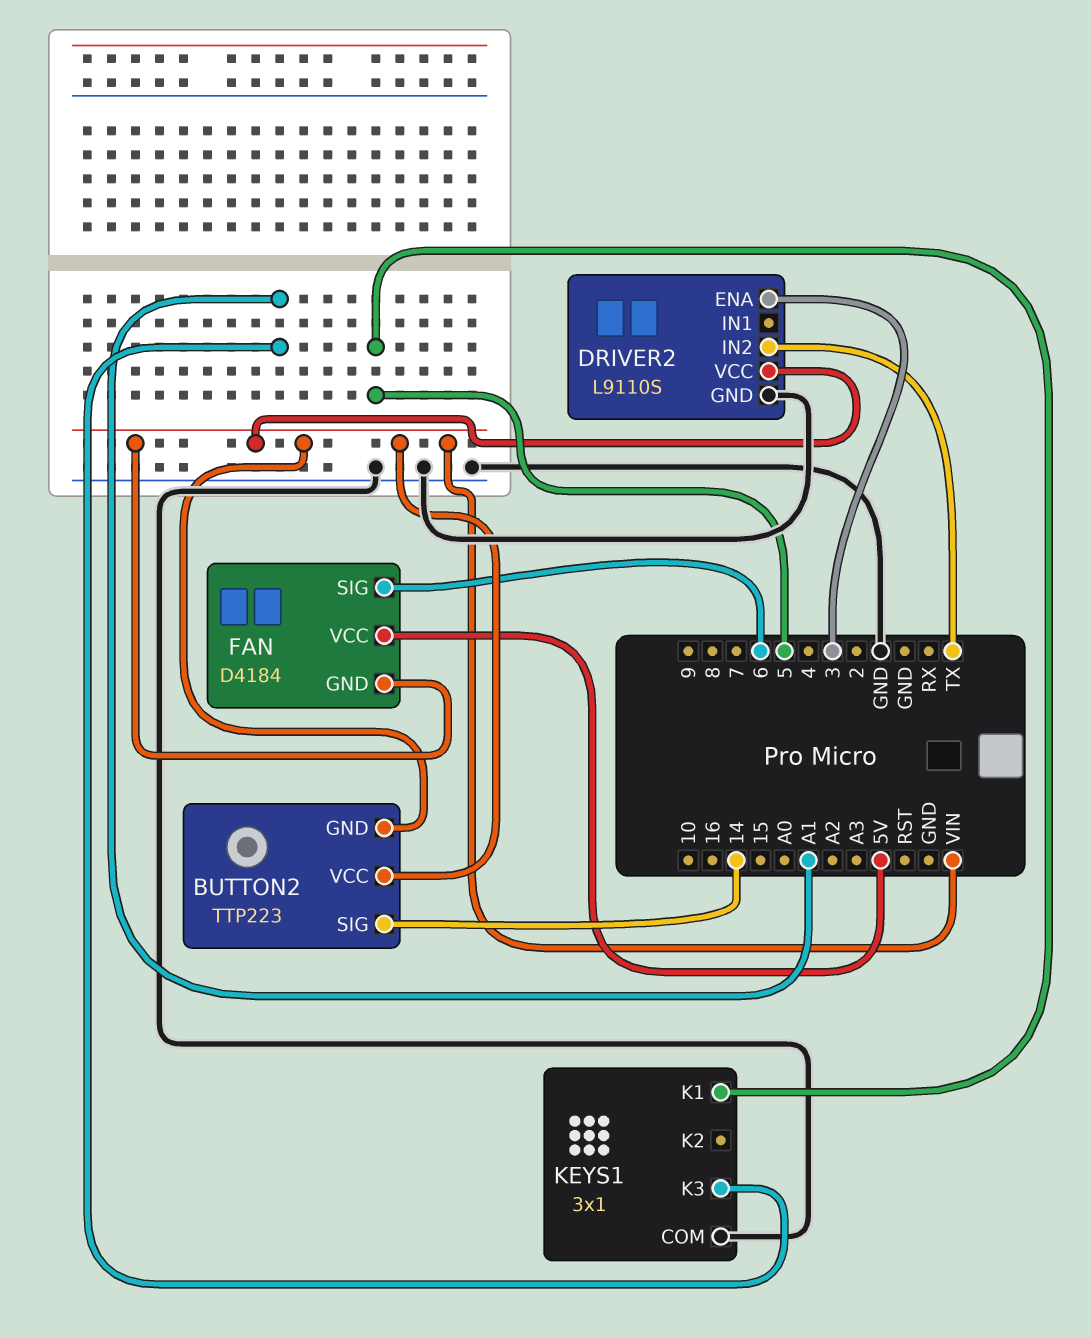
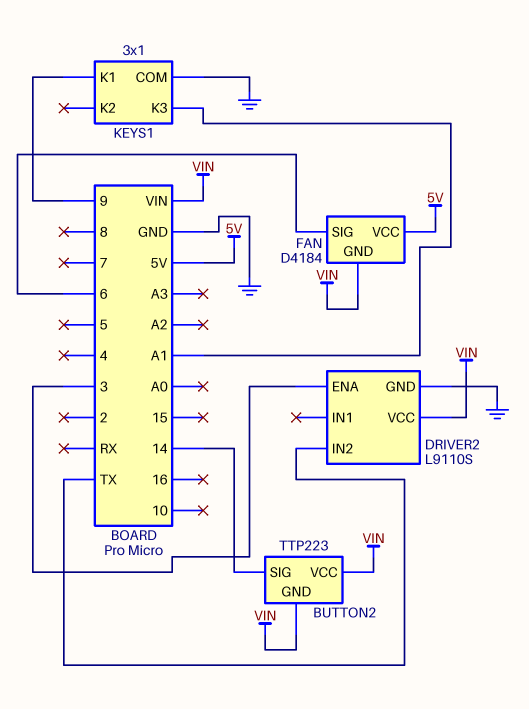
KEYS1 pin K1: 5 -> 9

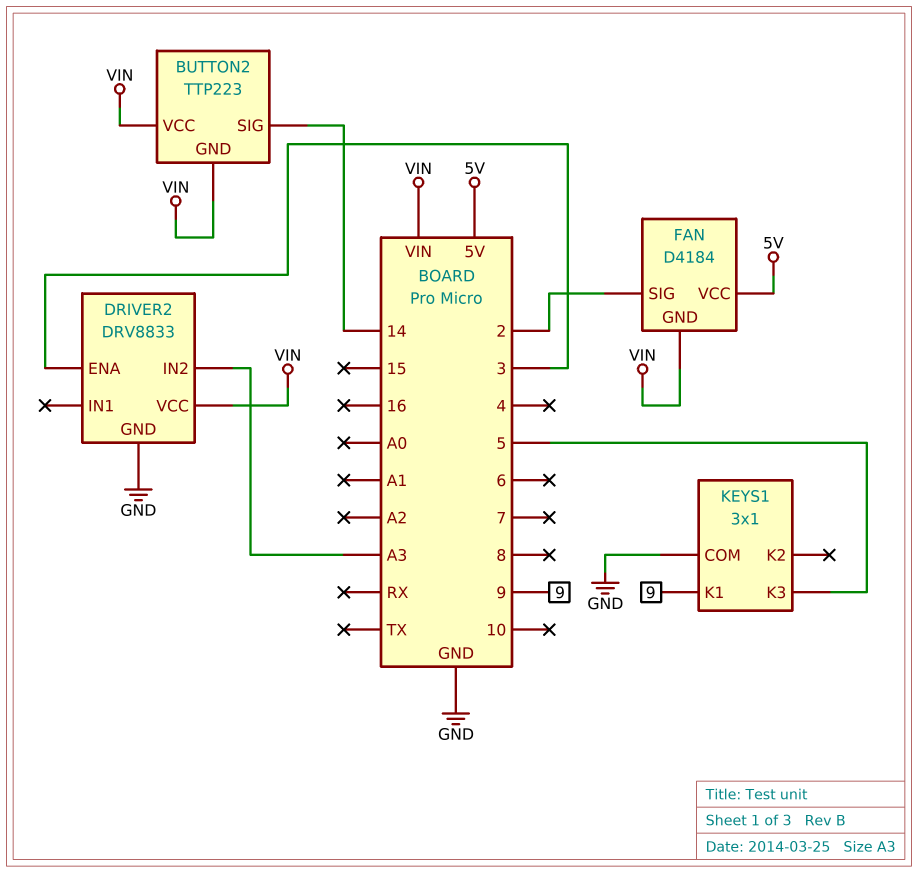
DRIVER2: L9110S -> DRV8833
DRIVER2 pin IN2: TX -> A3
FAN pin SIG: 6 -> 2
KEYS1 pin K3: A1 -> 5

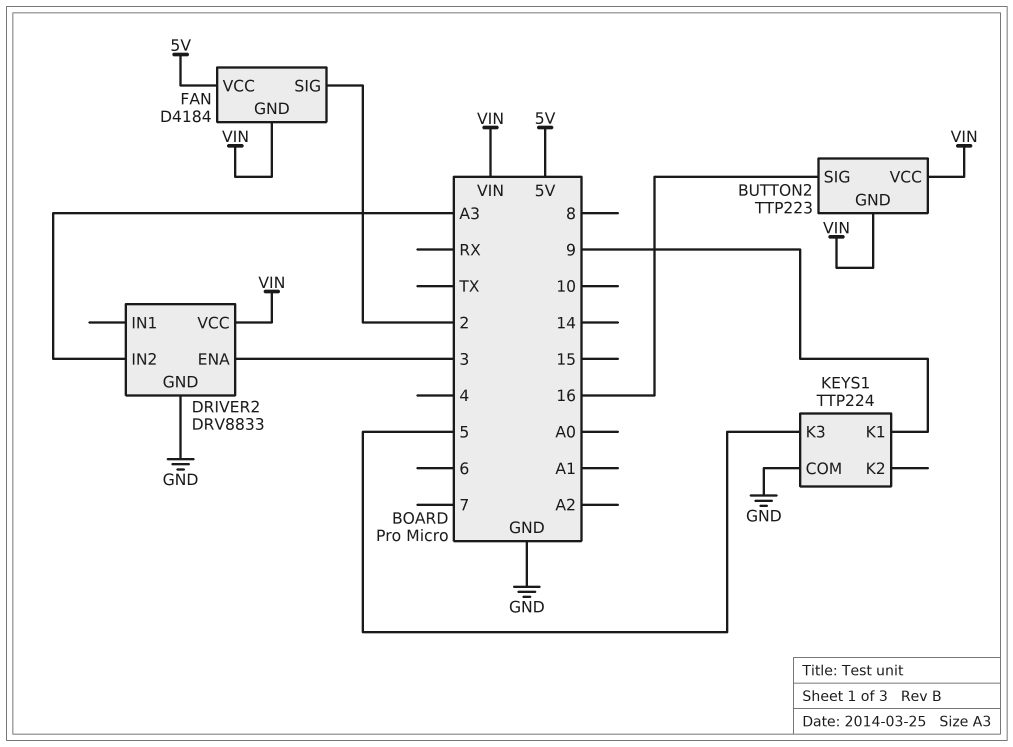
BUTTON2 pin SIG: 14 -> 16
KEYS1: 3x1 -> TTP224

